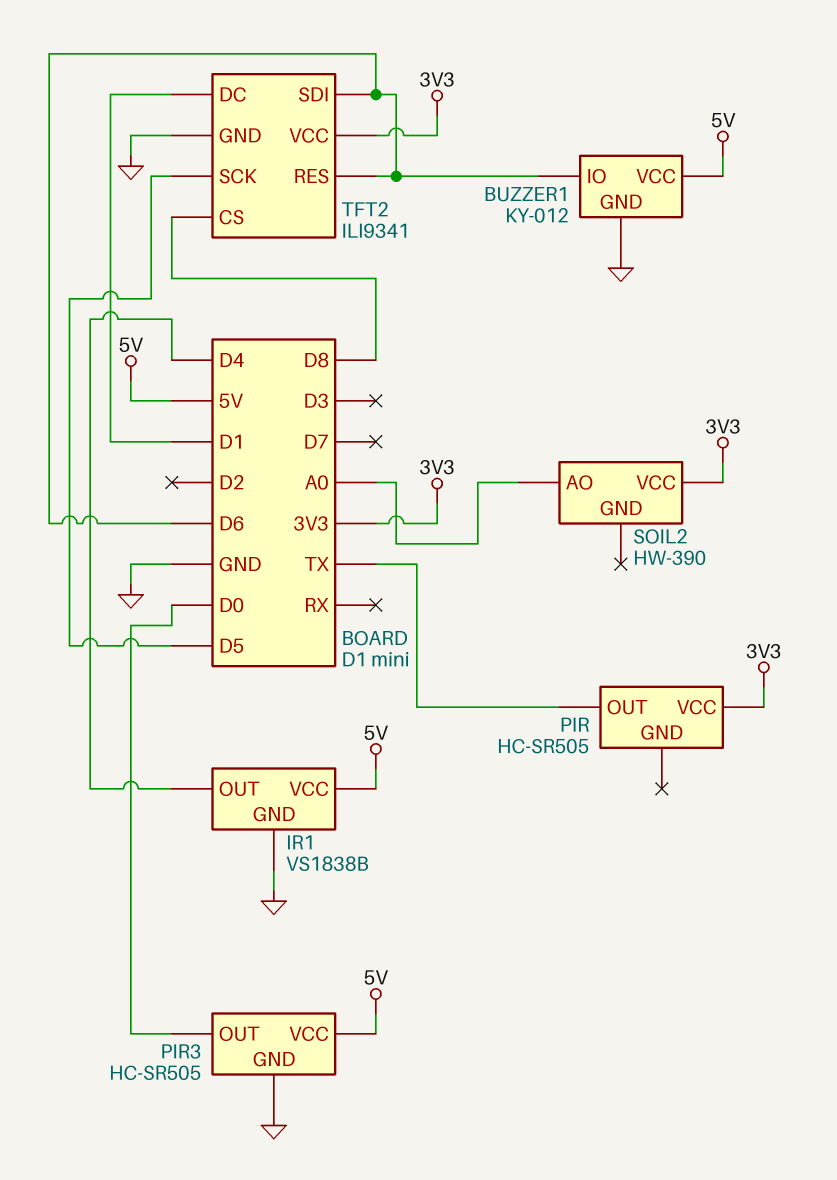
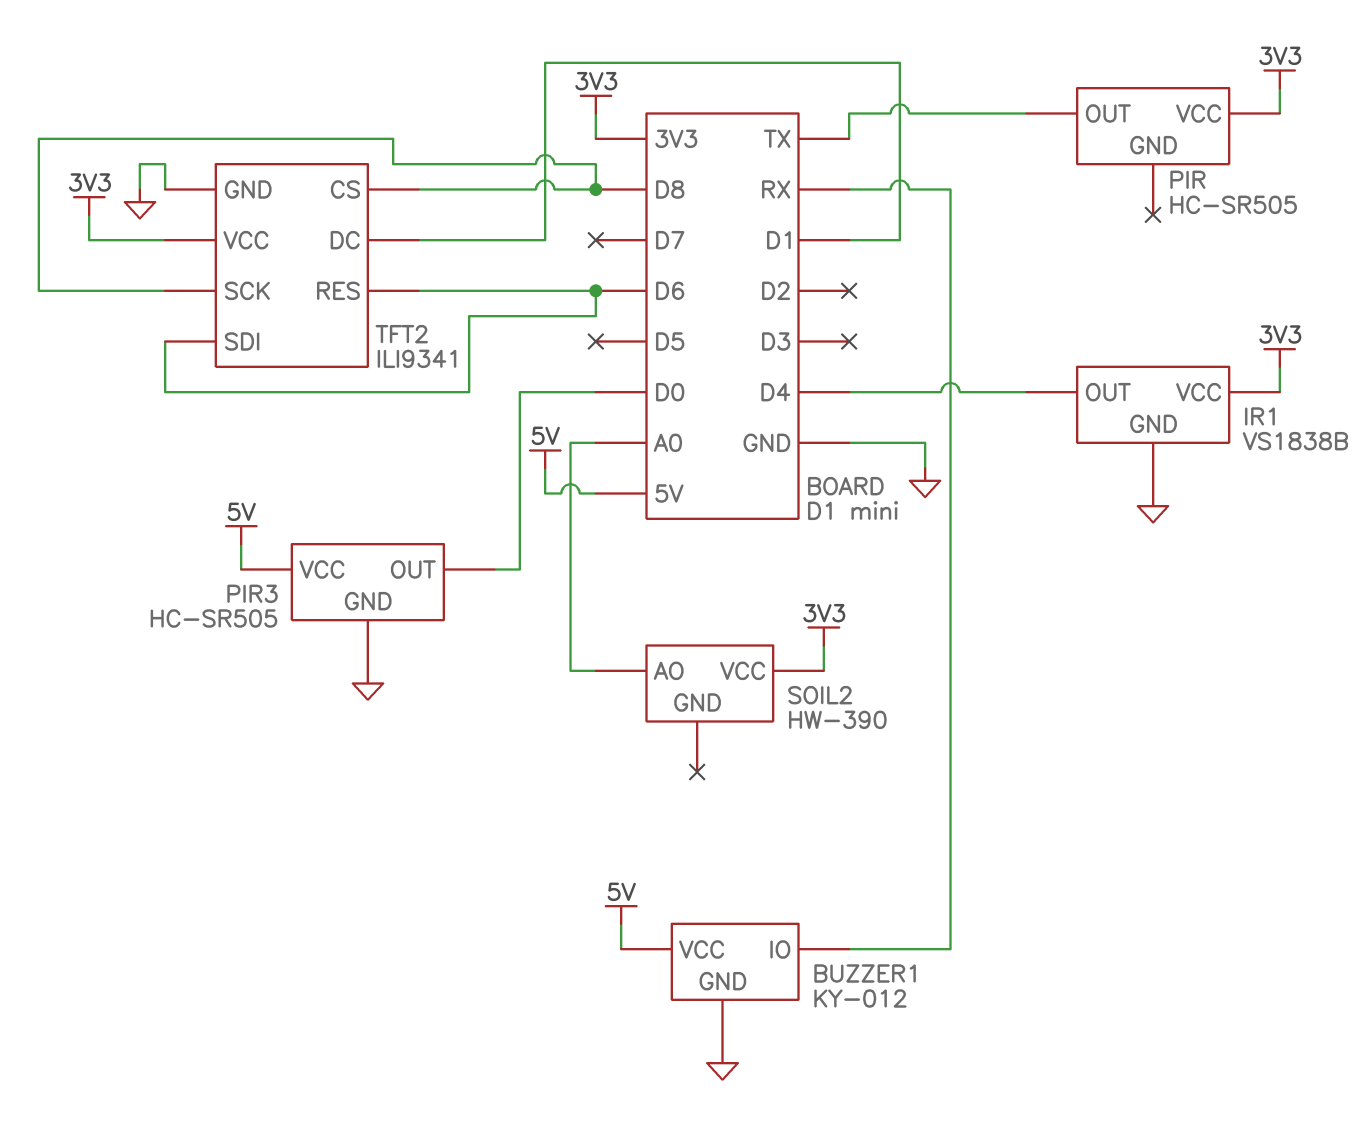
BUZZER1 pin IO: D6 -> RX
IR1 pin VCC: 5V -> 3V3
TFT2 pin SCK: D5 -> D8

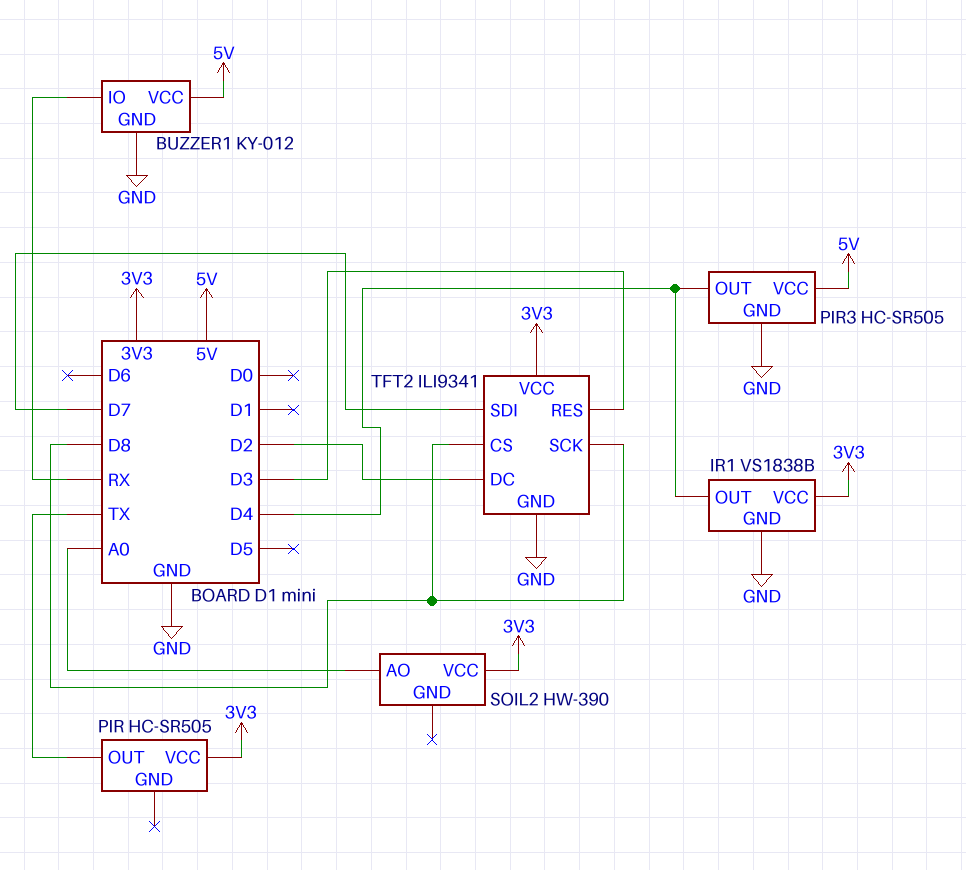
PIR3 pin OUT: D0 -> D4
TFT2 pin DC: D1 -> D2
TFT2 pin RES: D6 -> D3
TFT2 pin SDI: D6 -> D7

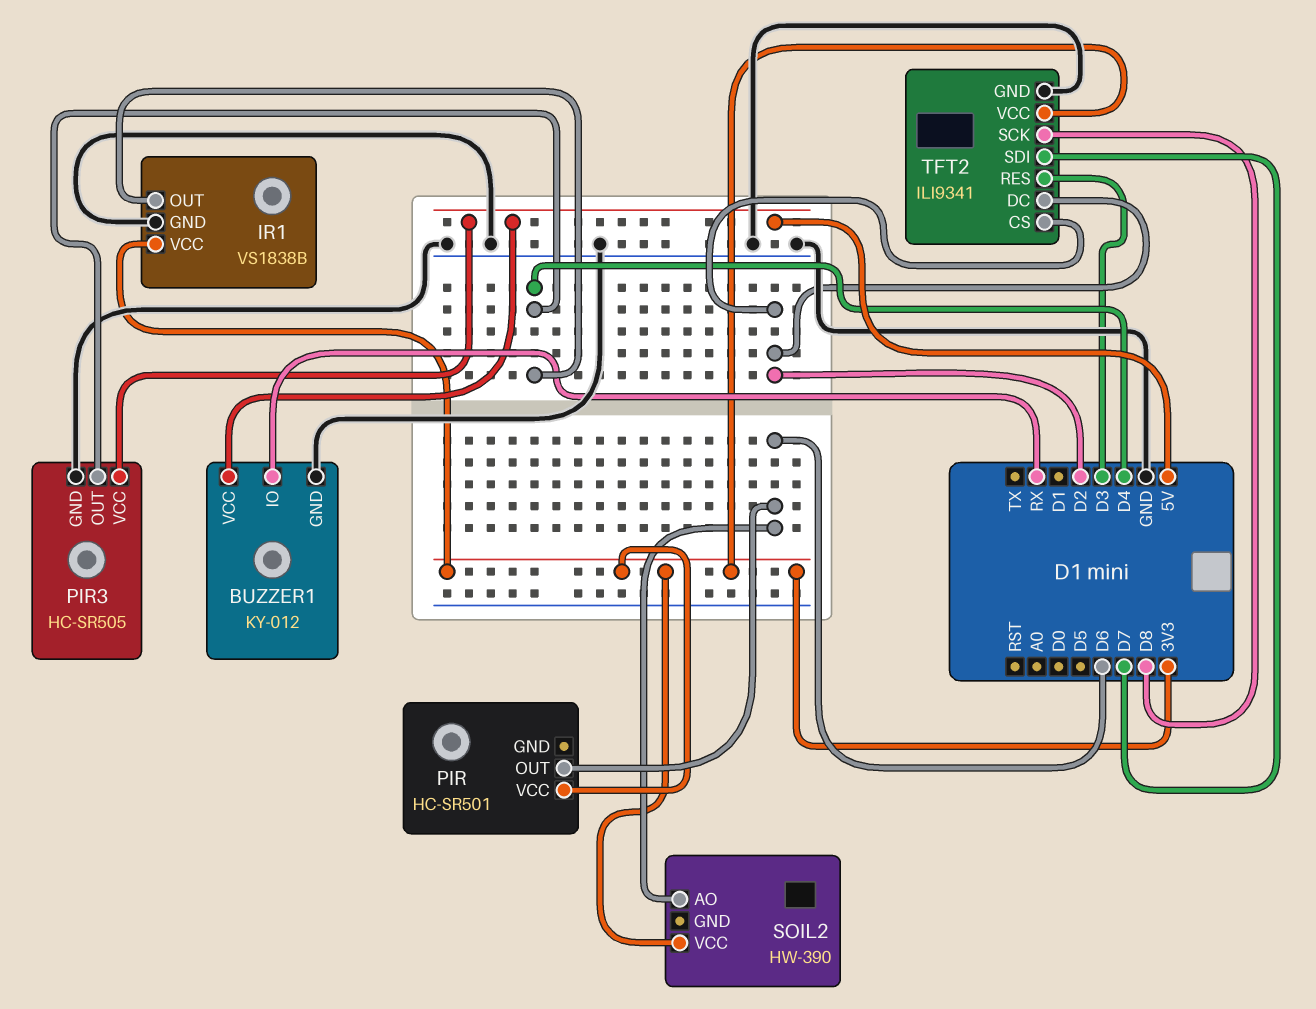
PIR: HC-SR505 -> HC-SR501
PIR pin OUT: TX -> D6
SOIL2 pin AO: A0 -> D6
TFT2 pin CS: D8 -> D2

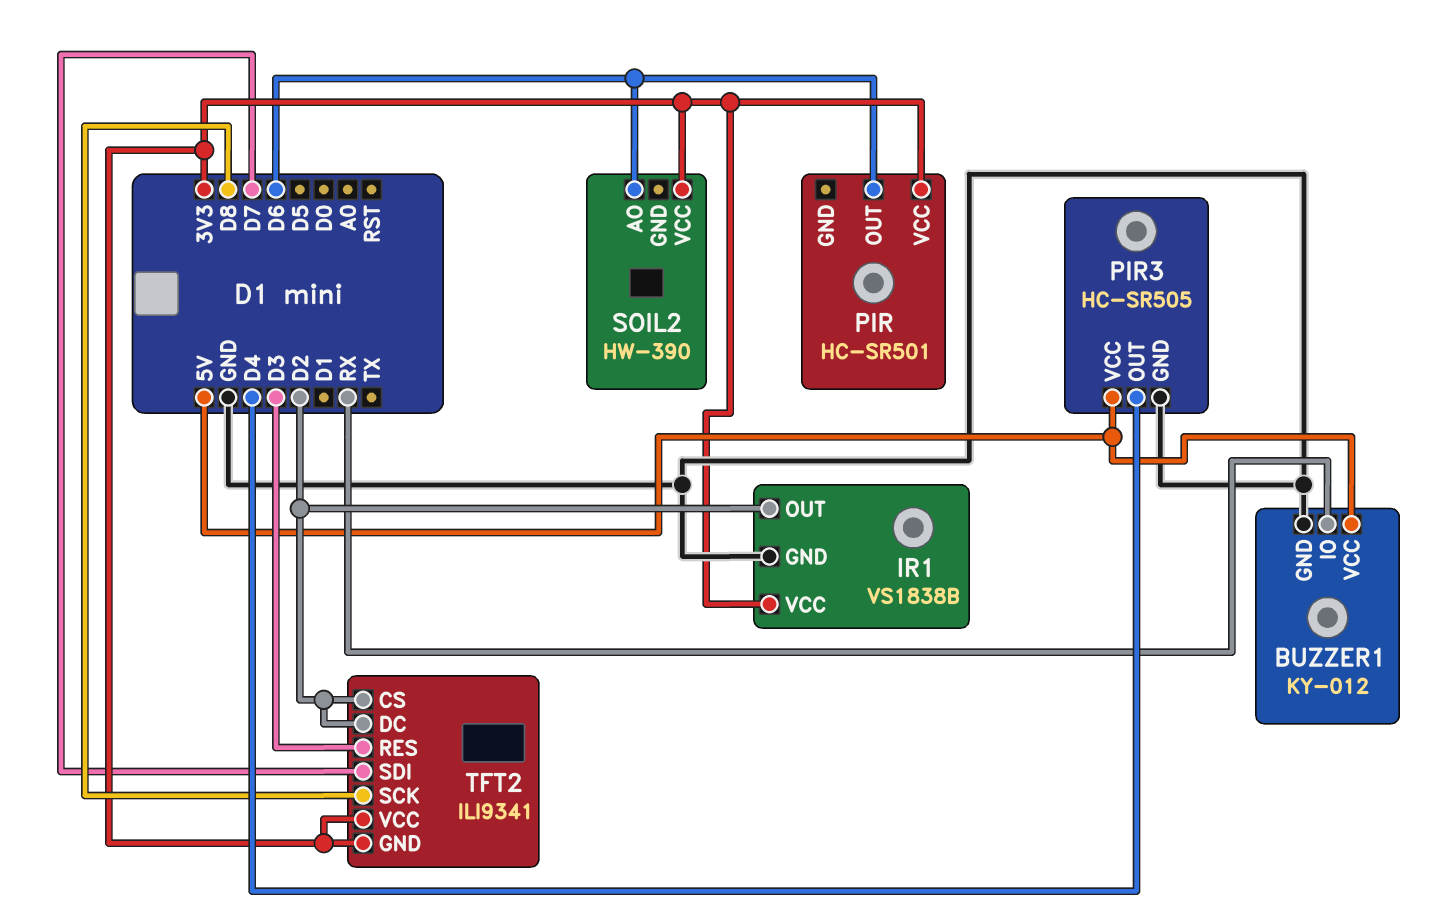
IR1 pin OUT: D4 -> D2
TFT2 pin GND: GND -> 3V3

